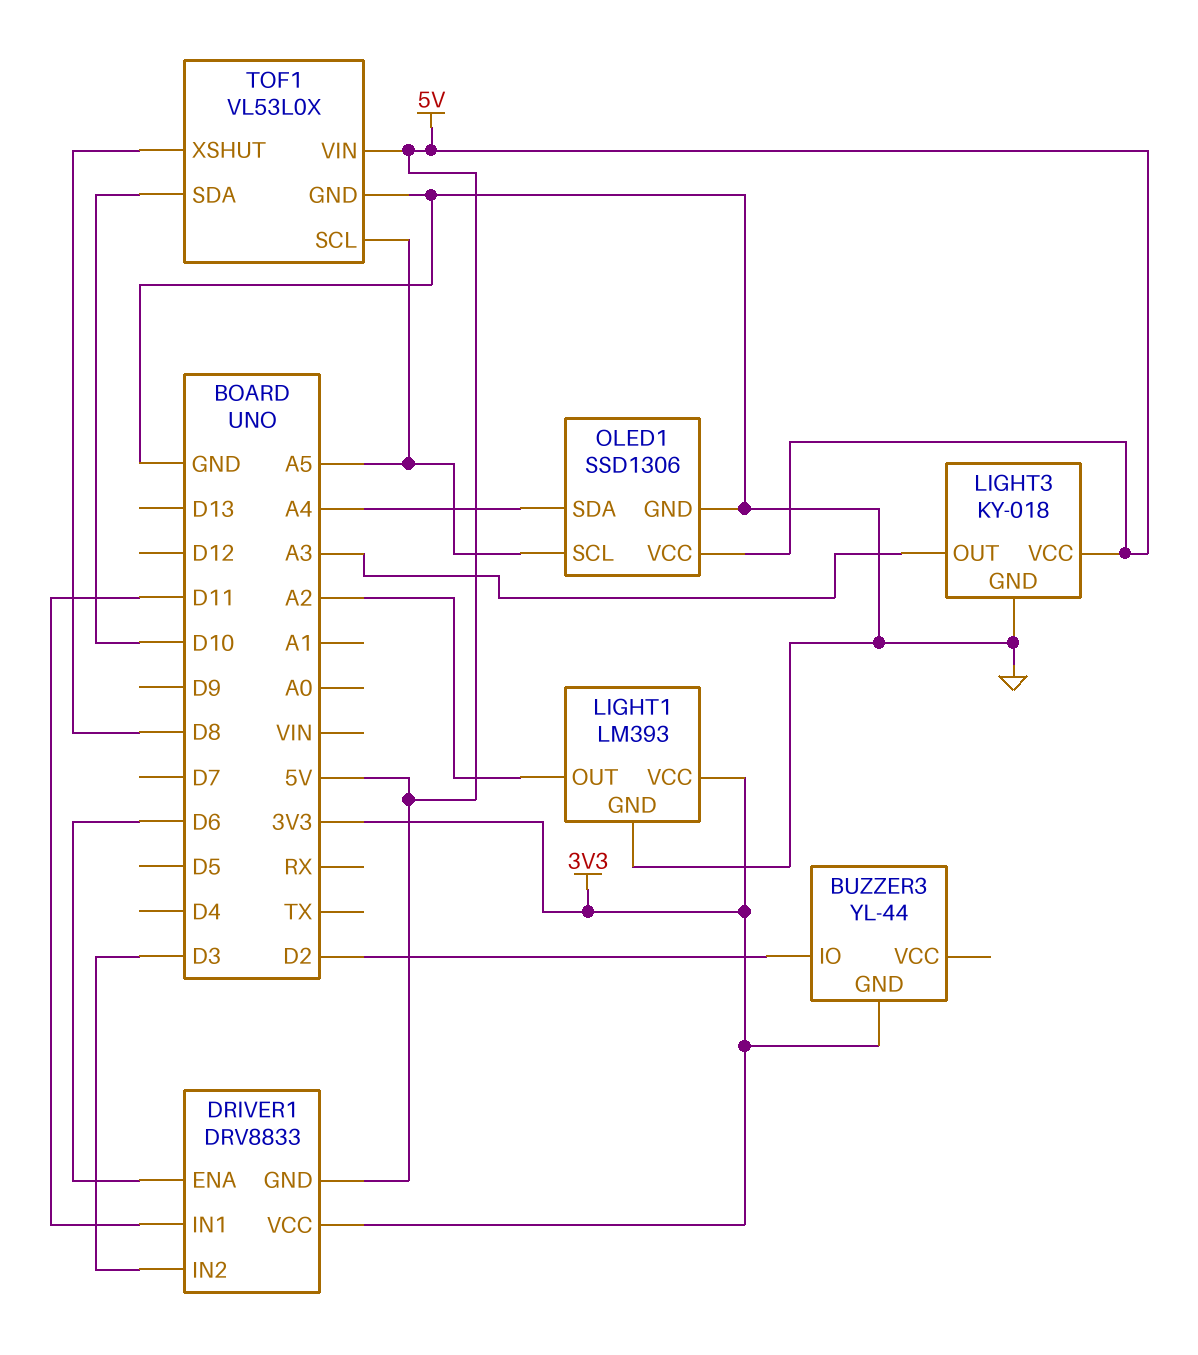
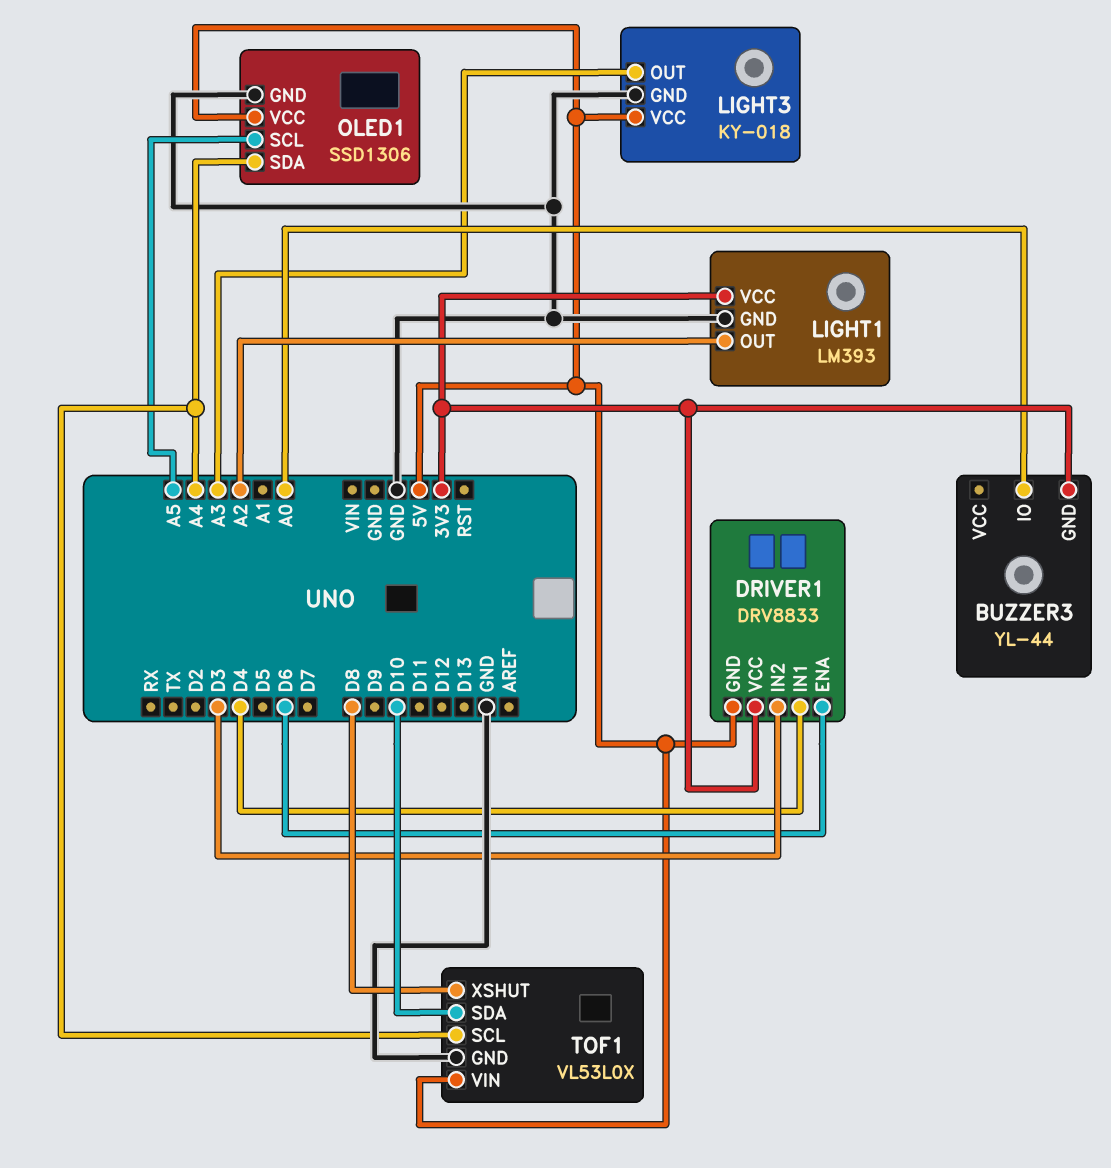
BUZZER3 pin IO: D2 -> A0
DRIVER1 pin IN1: D11 -> D4
TOF1 pin SCL: A5 -> A4

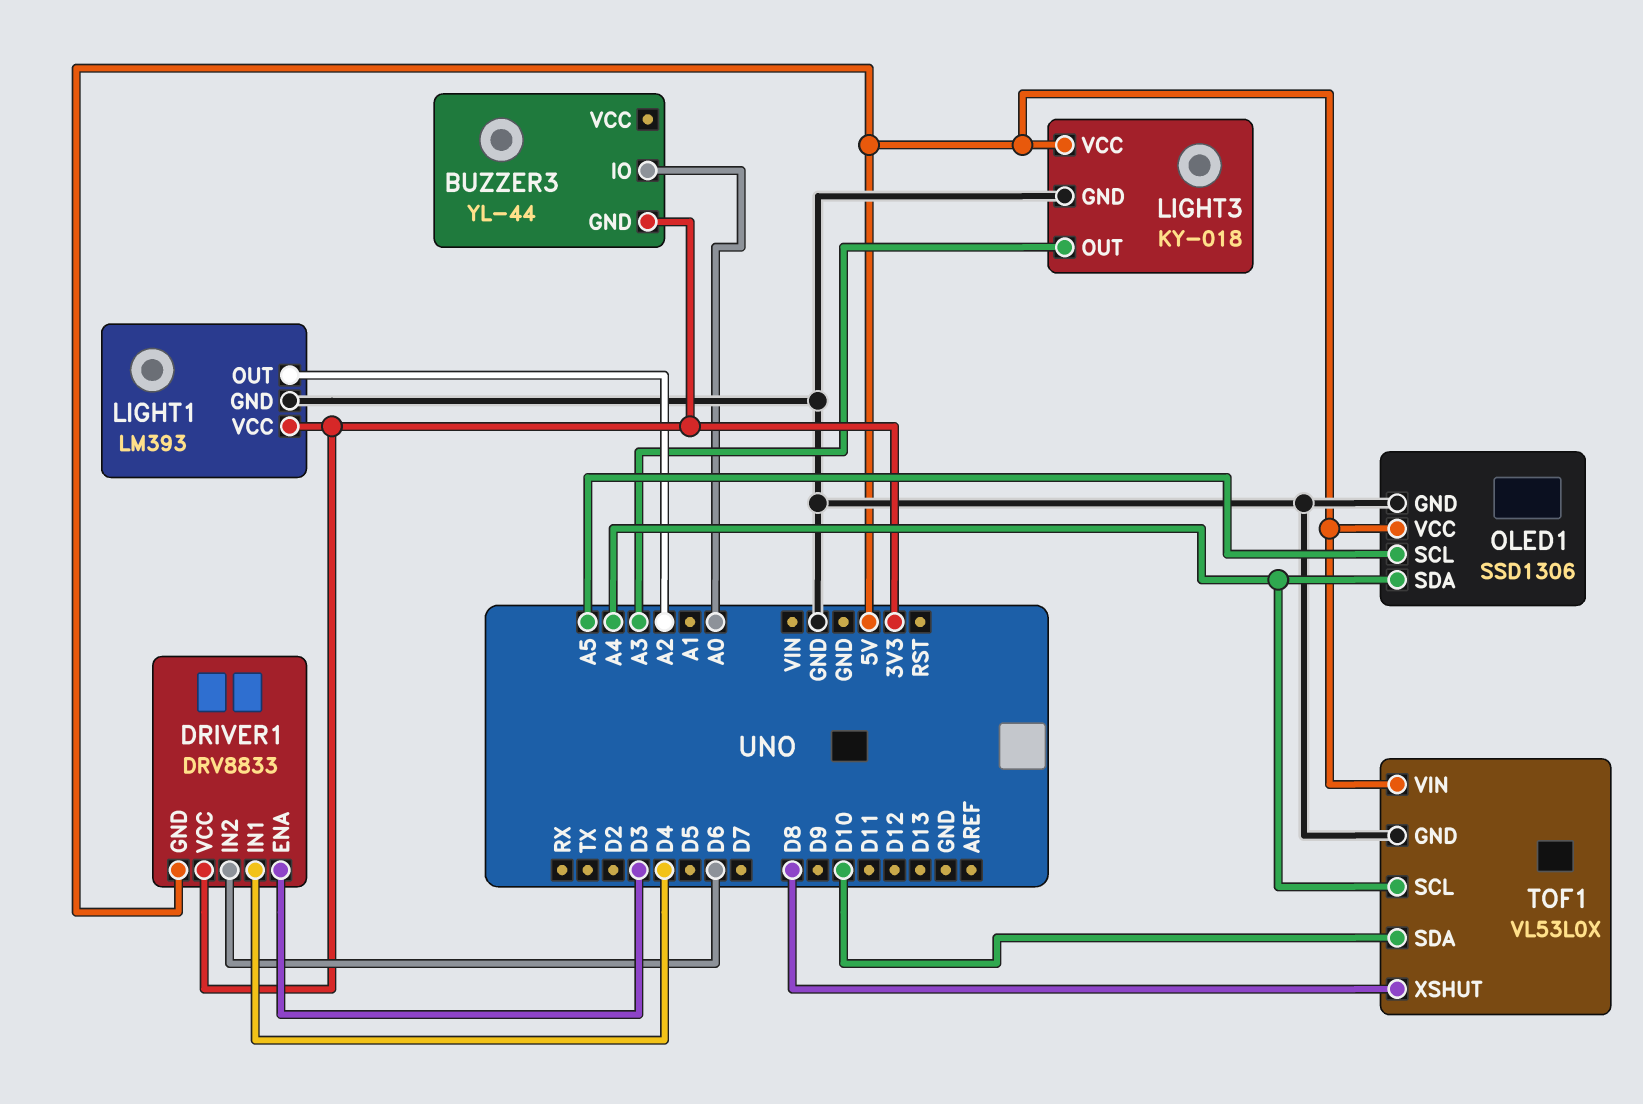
DRIVER1 pin ENA: D6 -> D3
DRIVER1 pin IN2: D3 -> D6

